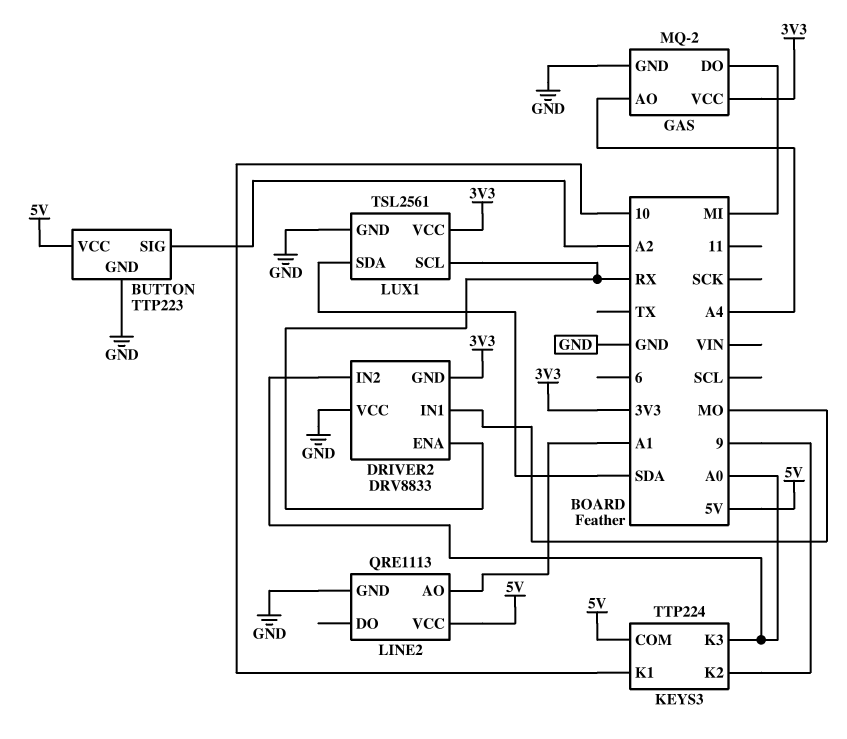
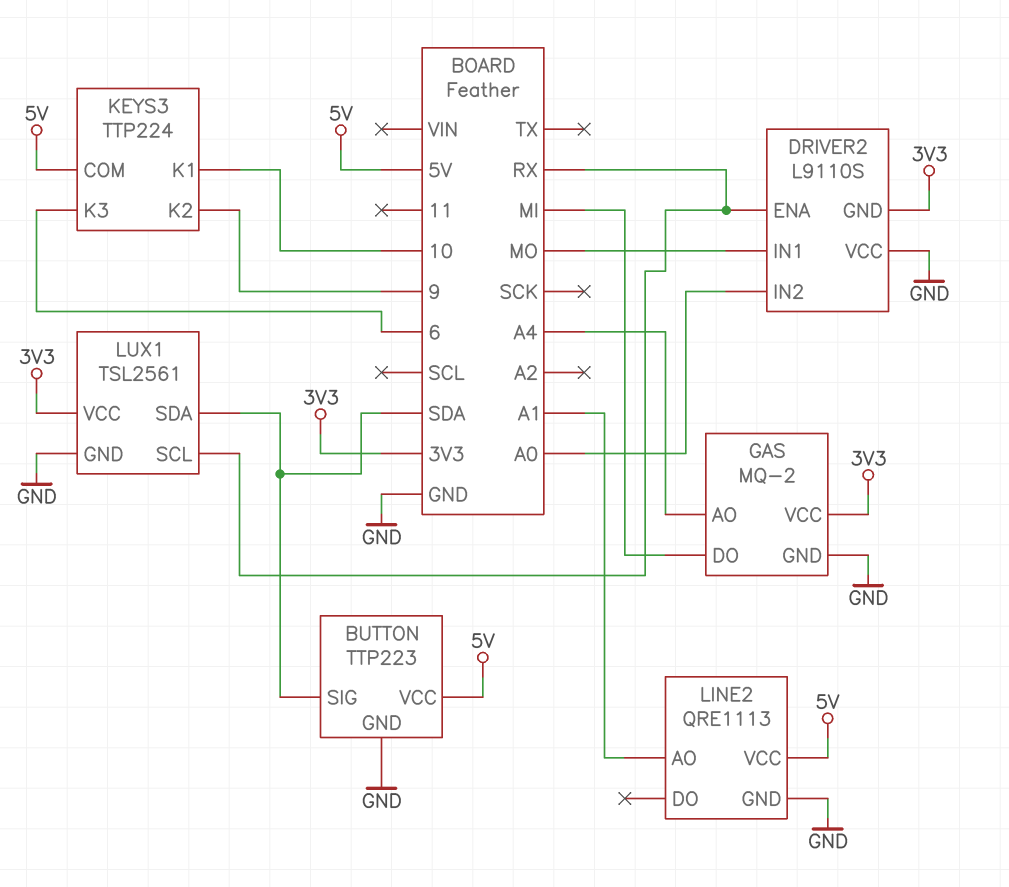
BUTTON pin SIG: A2 -> SDA
DRIVER2: DRV8833 -> L9110S
KEYS3 pin K3: A0 -> 6

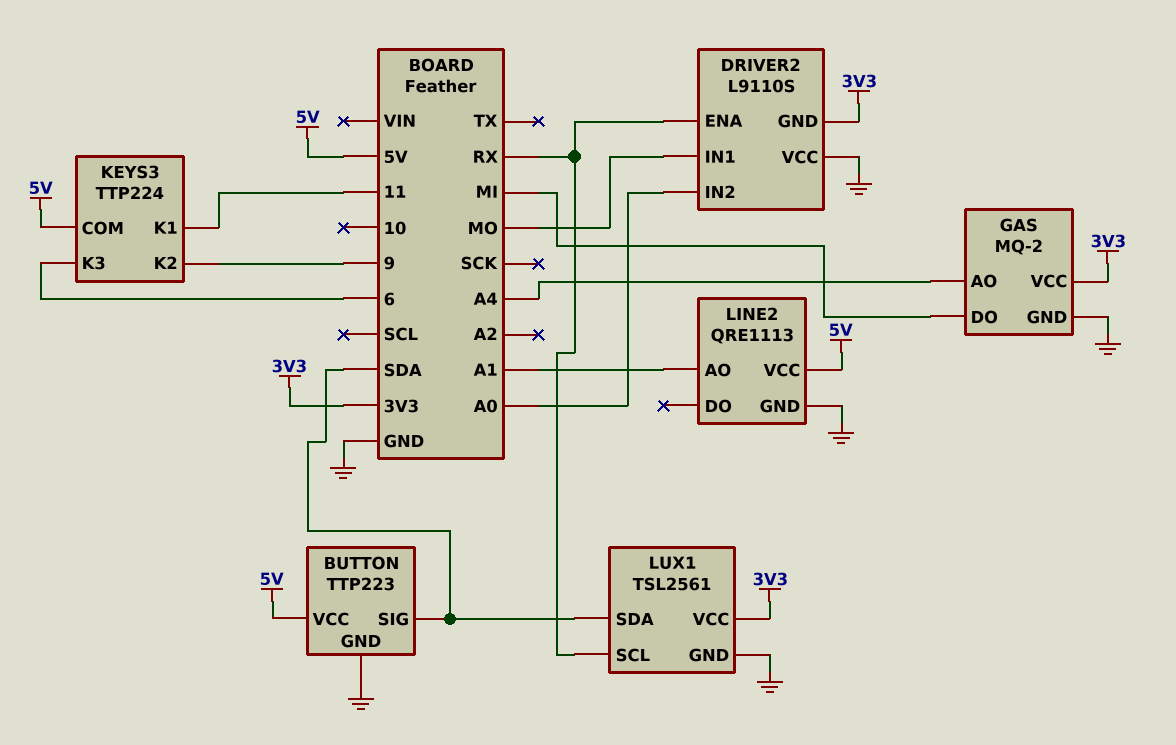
KEYS3 pin K1: 10 -> 11

